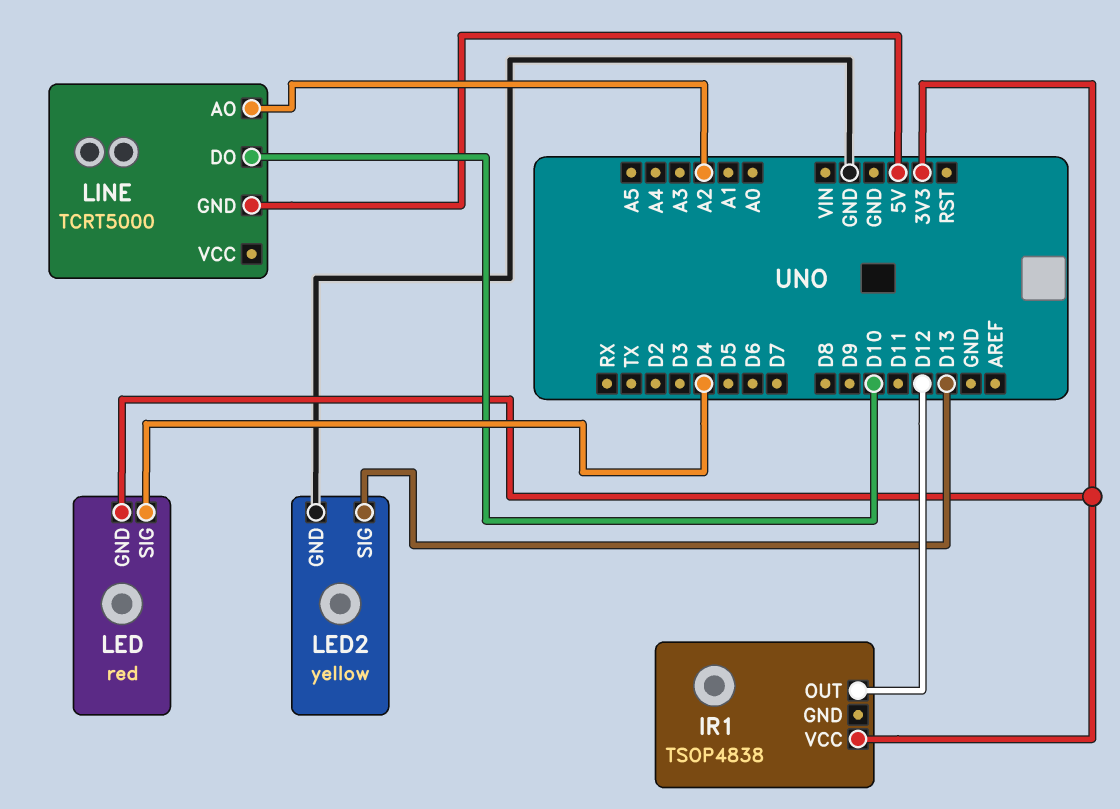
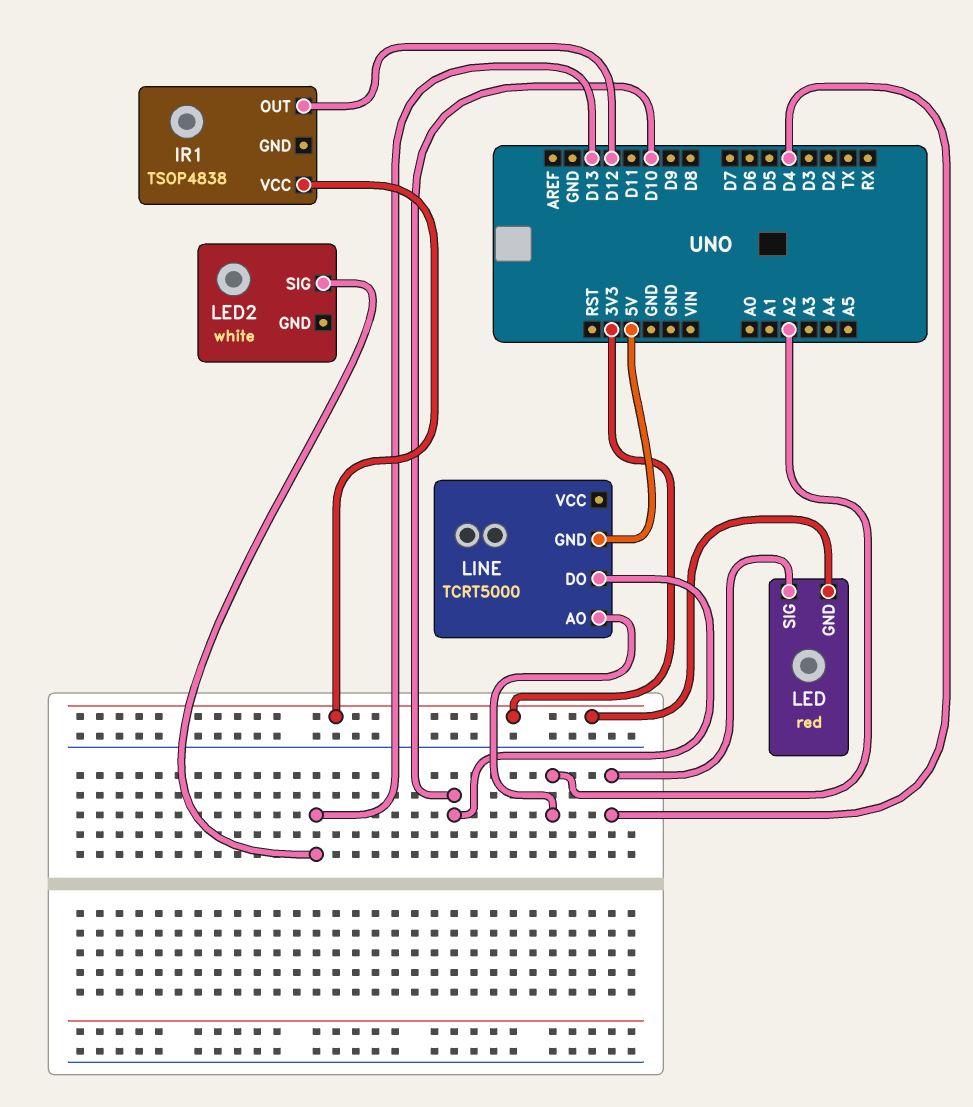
LED2: yellow -> white
LED2 pin GND: GND -> none

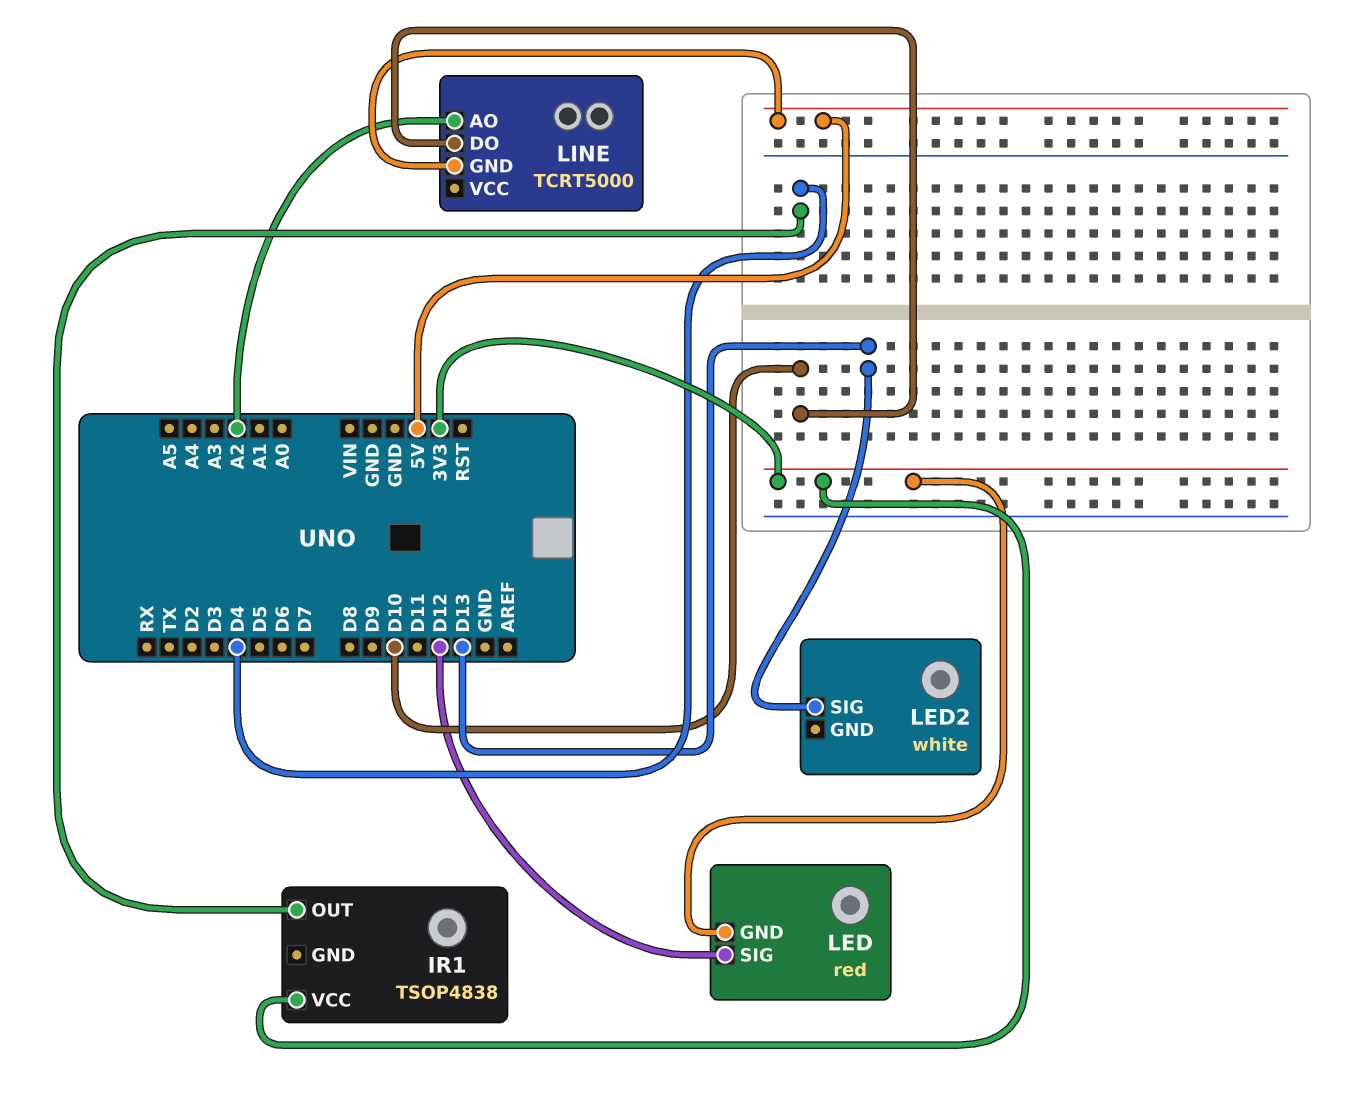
IR1 pin OUT: D12 -> D4
LED pin SIG: D4 -> D12

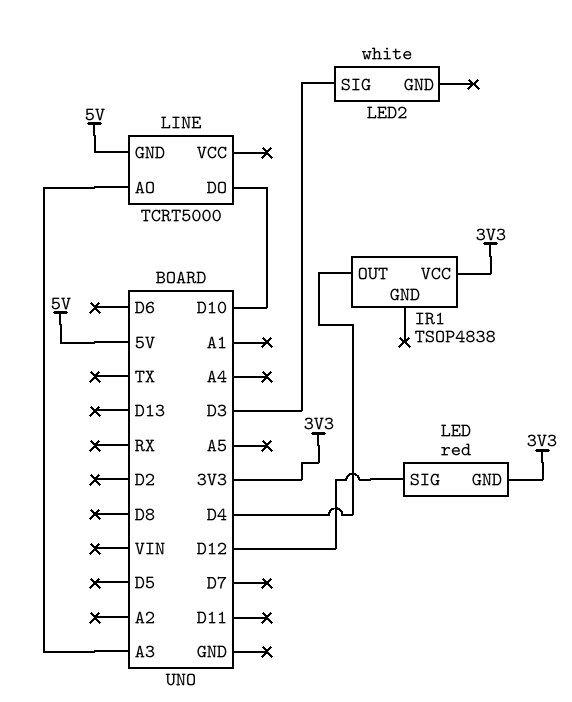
LED2 pin SIG: D13 -> D3
LINE pin AO: A2 -> A3

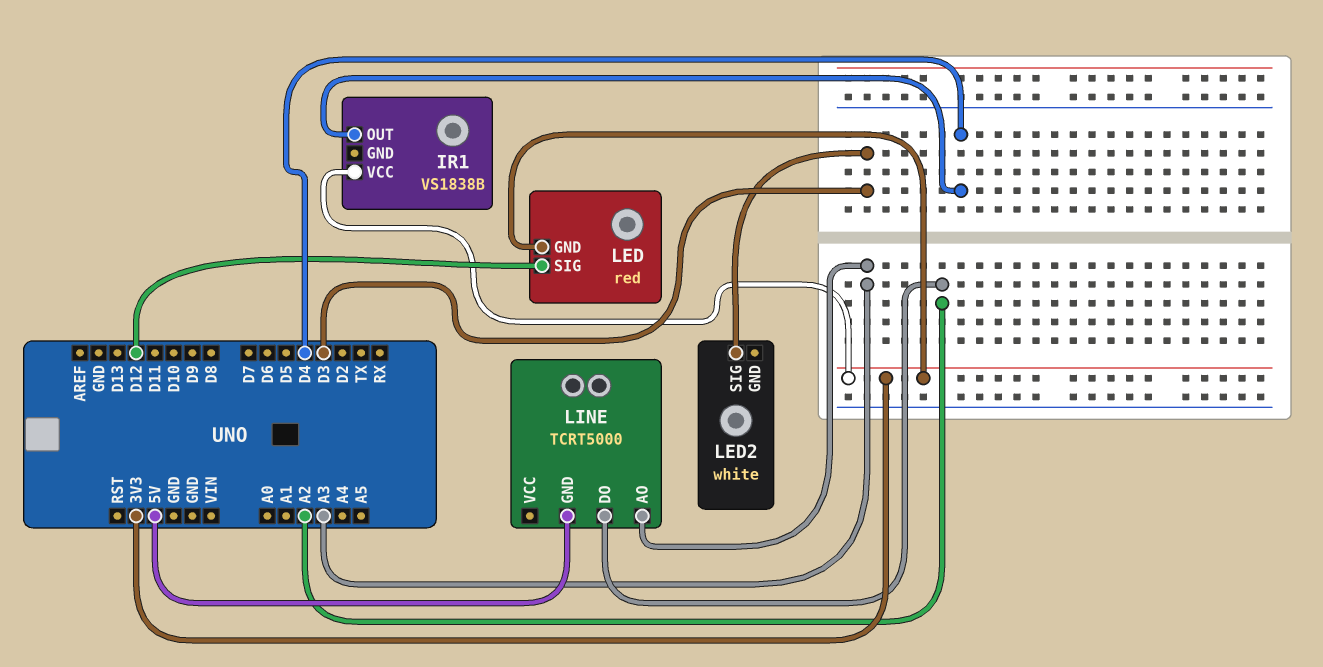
IR1: TSOP4838 -> VS1838B
LINE pin DO: D10 -> A2

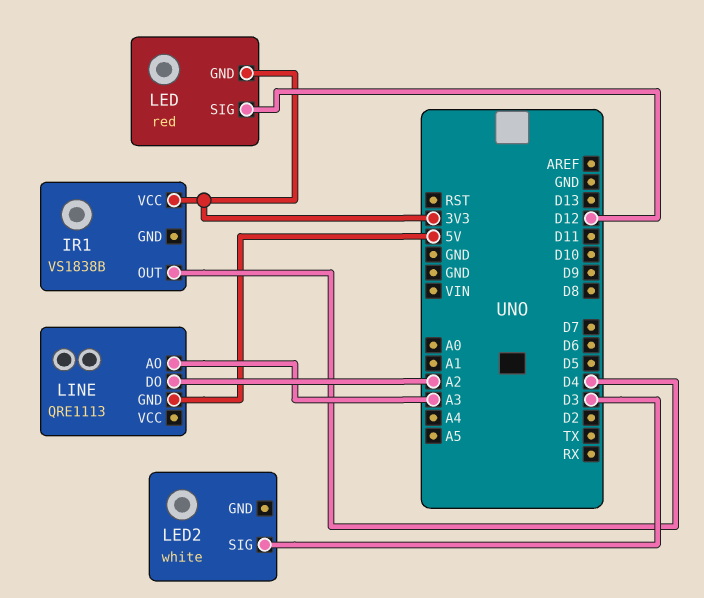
LINE: TCRT5000 -> QRE1113

